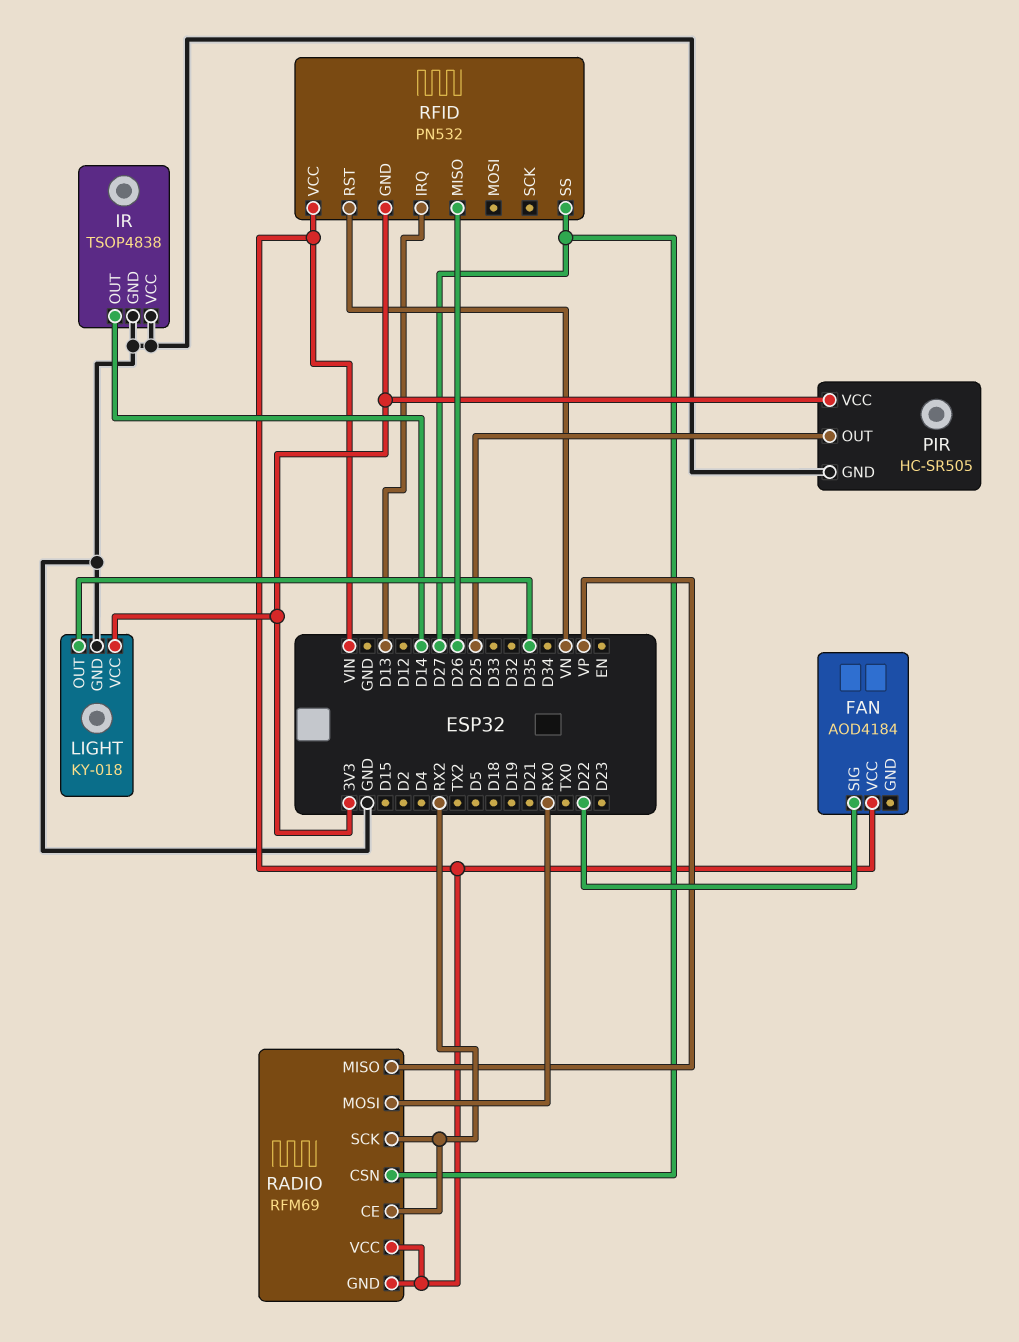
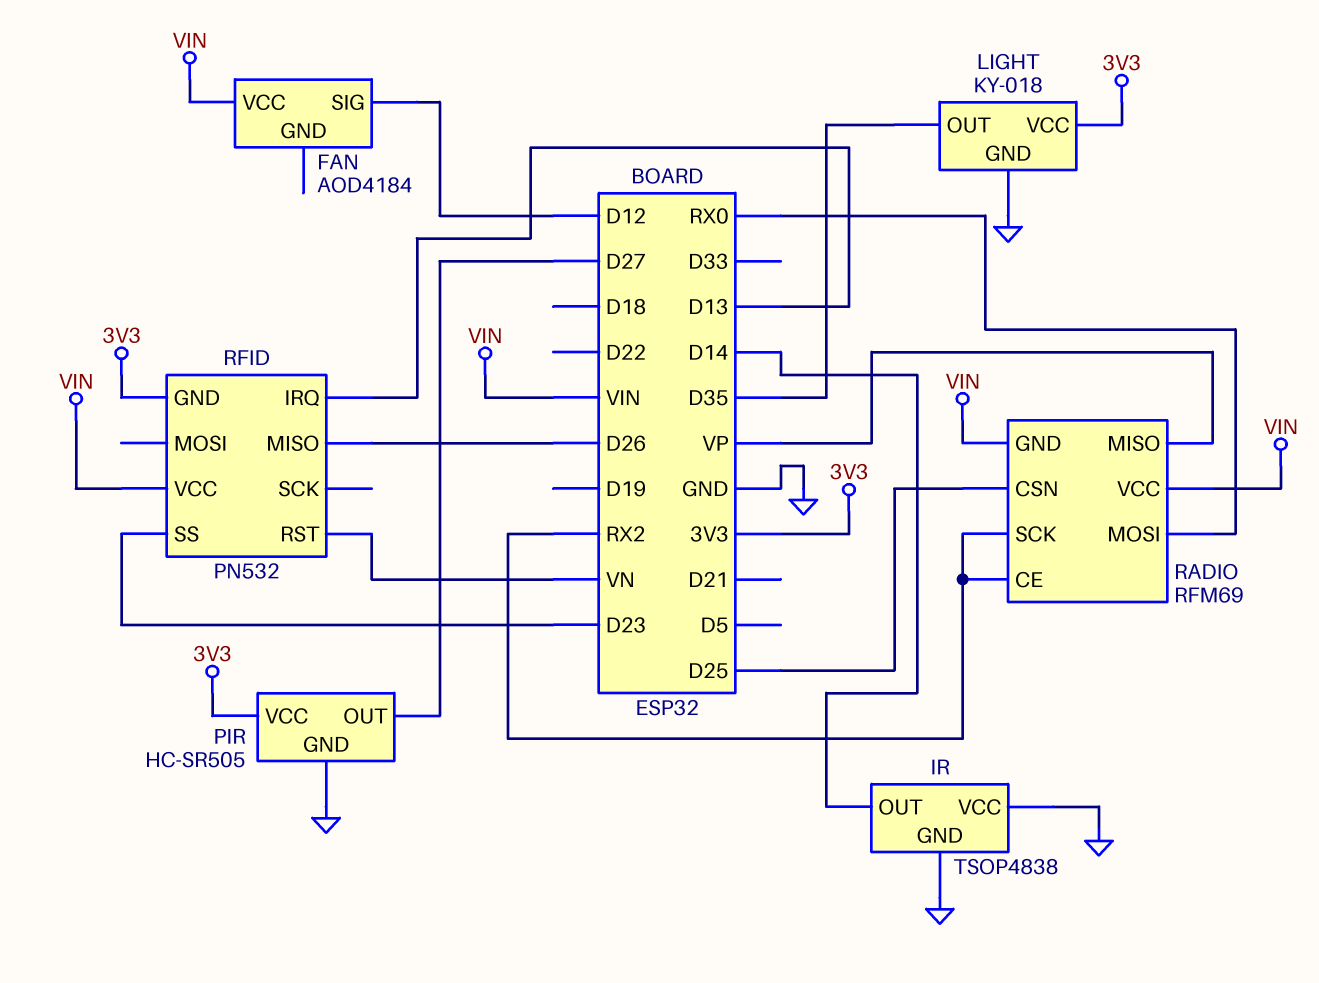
FAN pin SIG: D22 -> D12
PIR pin OUT: D25 -> D27
RADIO pin CSN: D27 -> D25
RFID pin SS: D27 -> D23

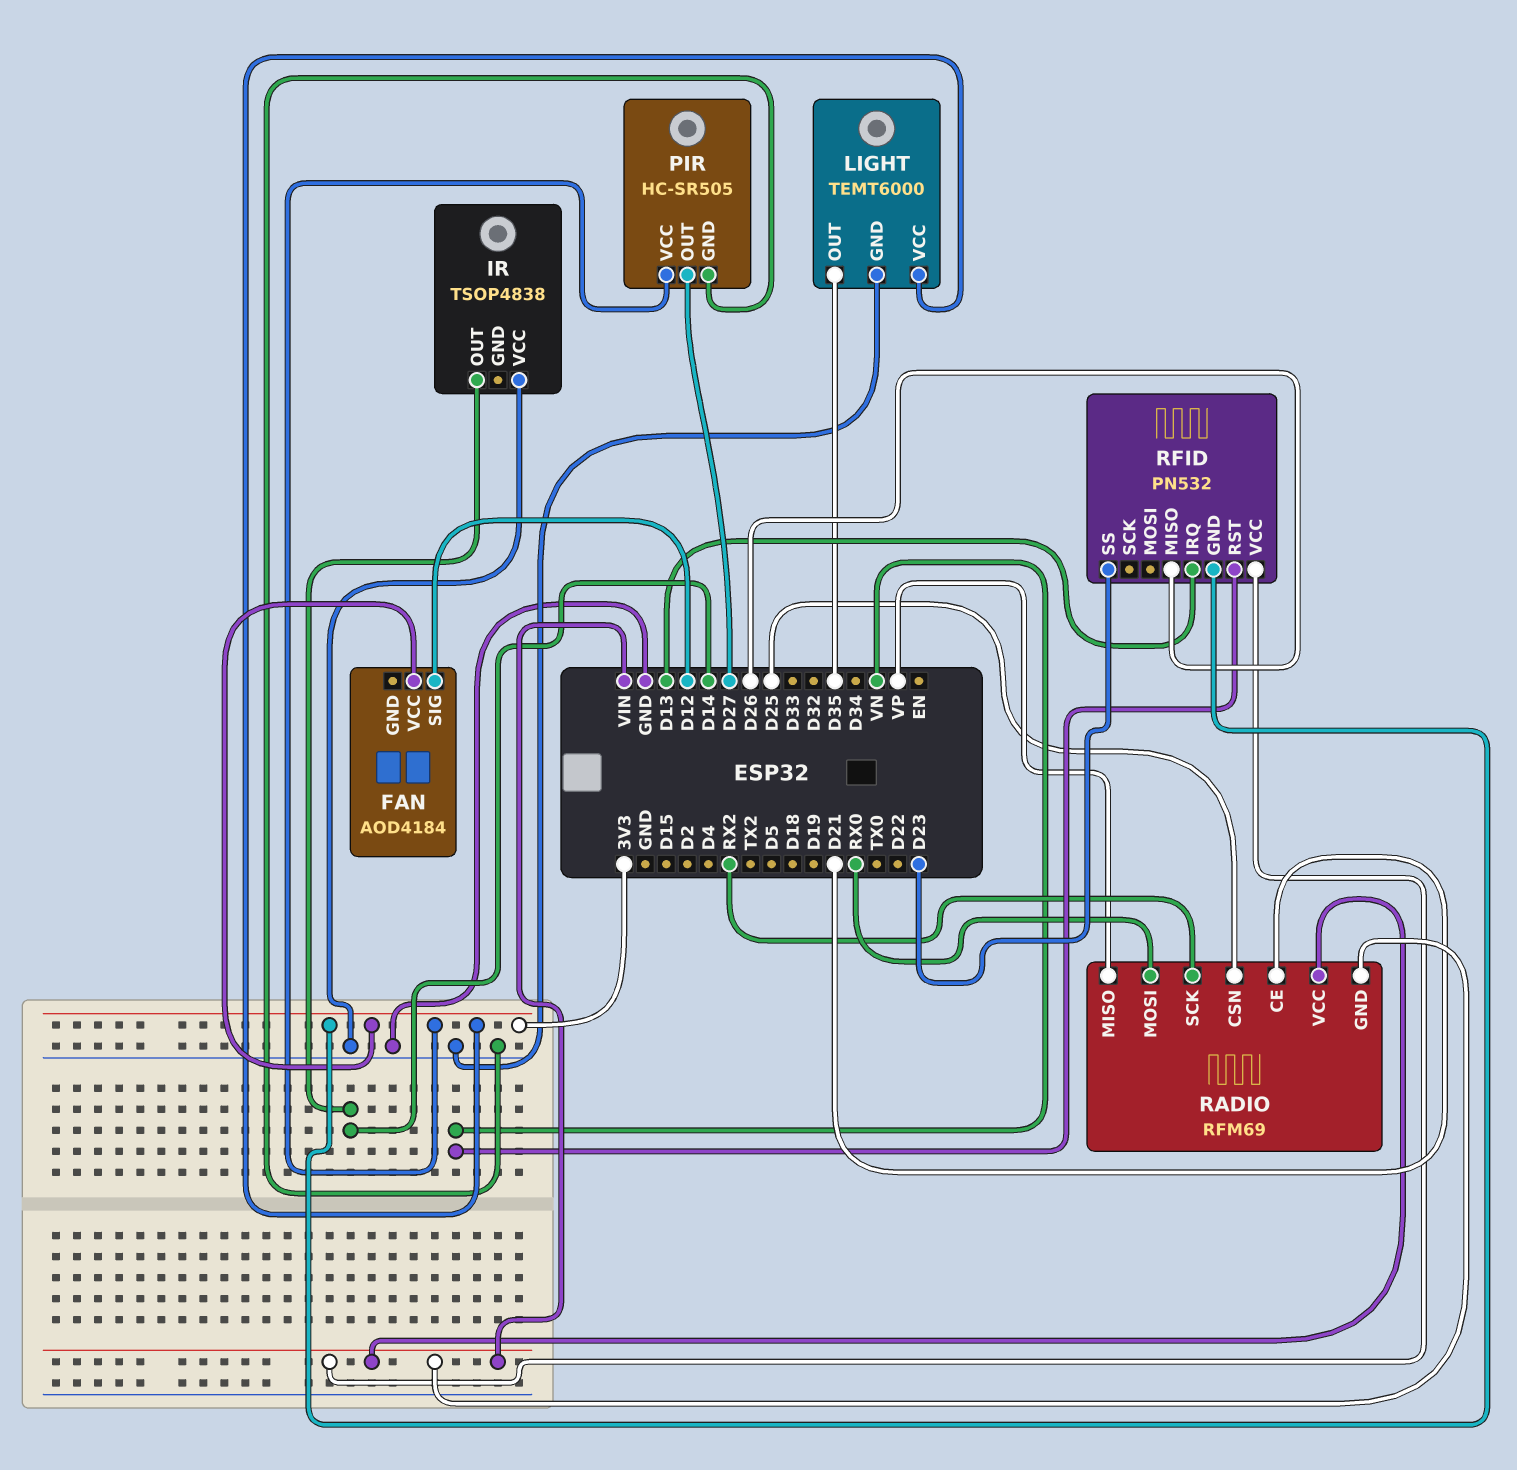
FAN pin VCC: VIN -> 3V3
IR pin GND: GND -> none
LIGHT: KY-018 -> TEMT6000
RADIO pin CE: RX2 -> D21

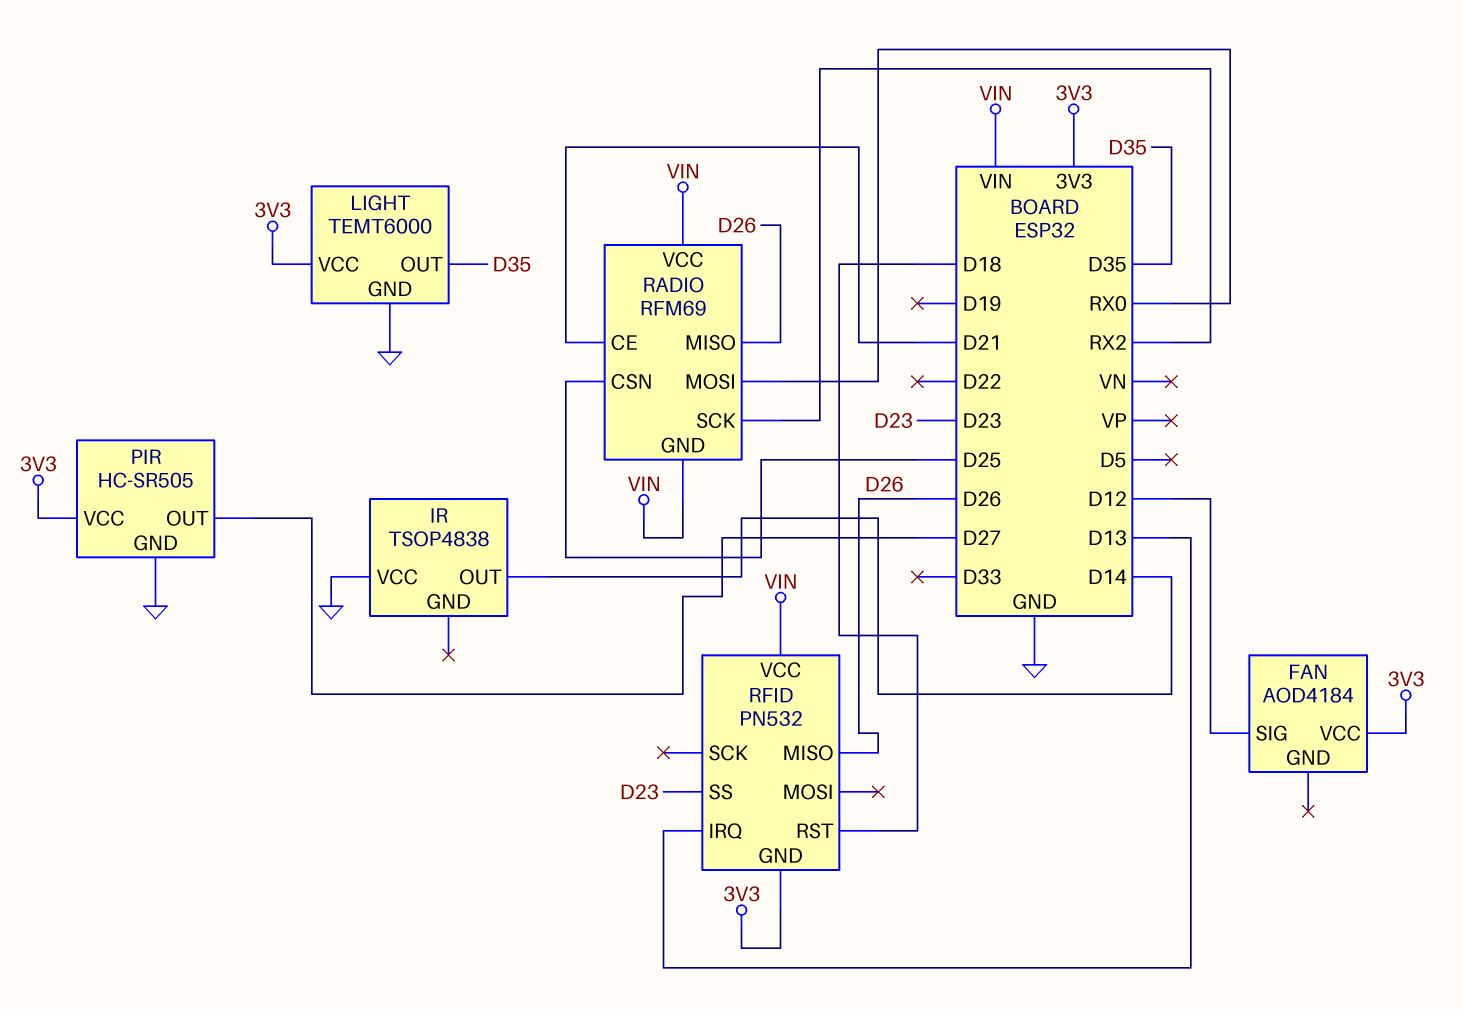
RADIO pin MISO: VP -> D26
RFID pin RST: VN -> D18

